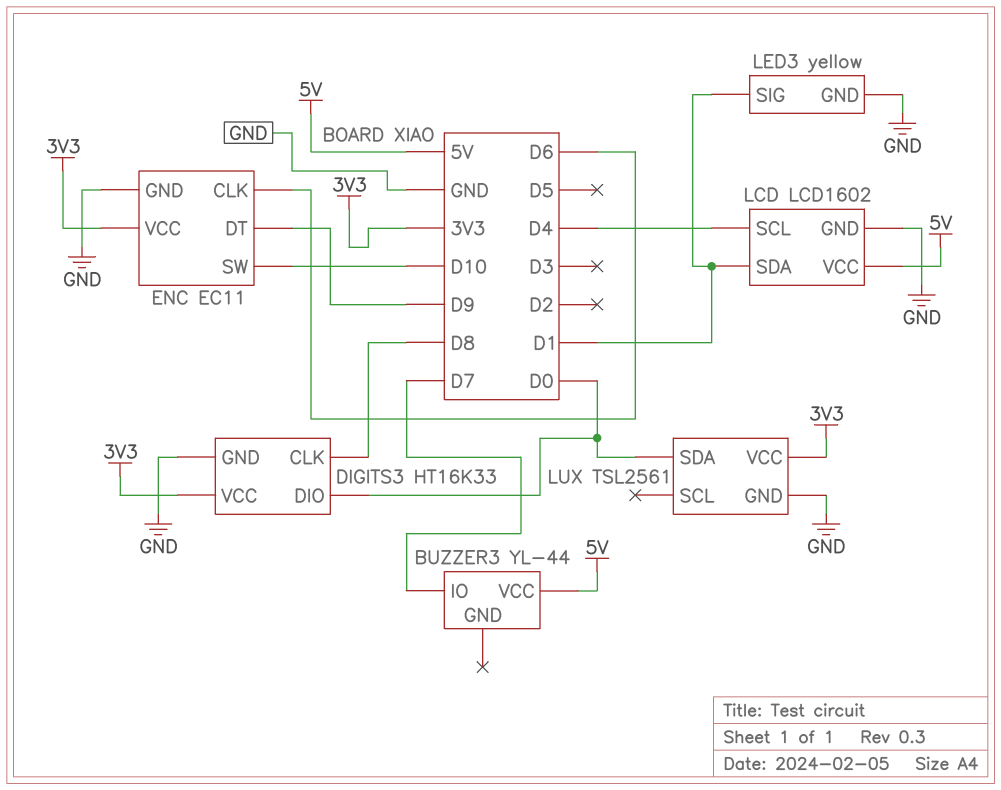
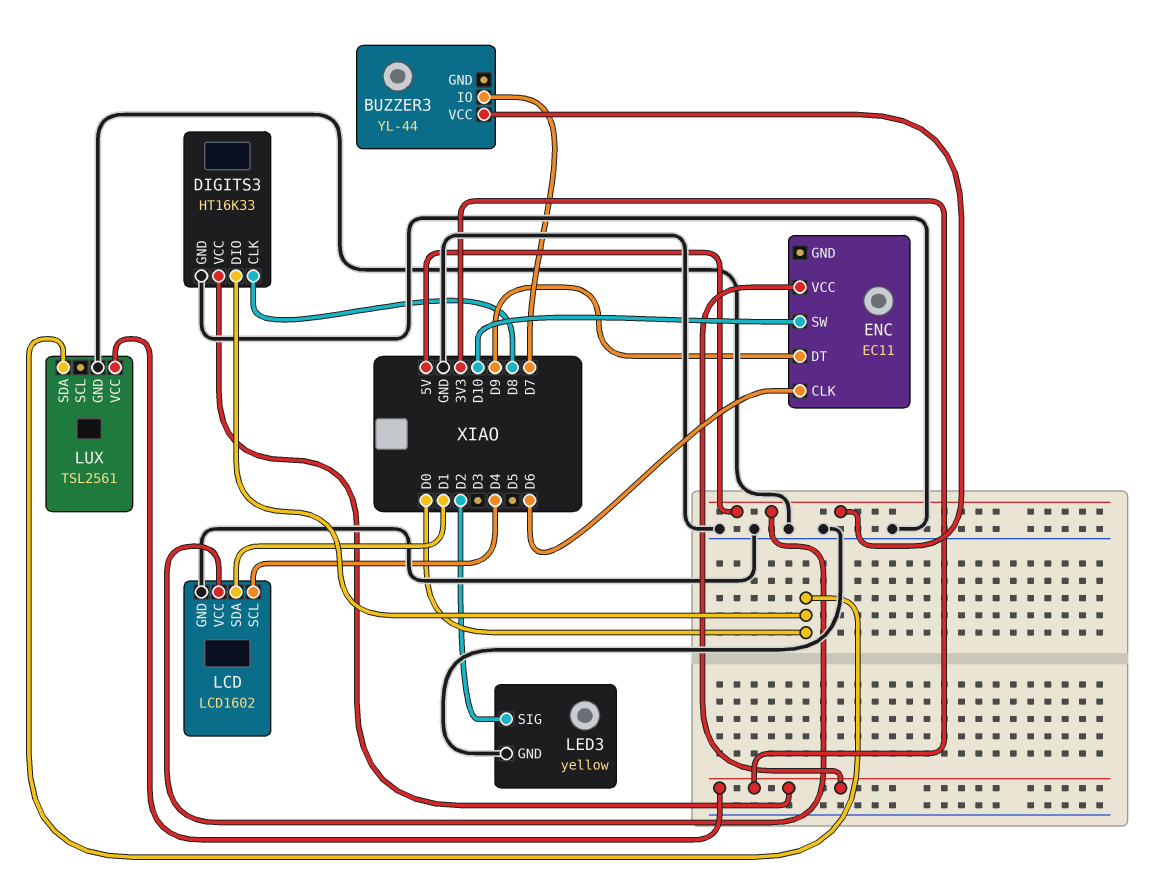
ENC pin GND: GND -> none
LED3 pin SIG: D1 -> D2

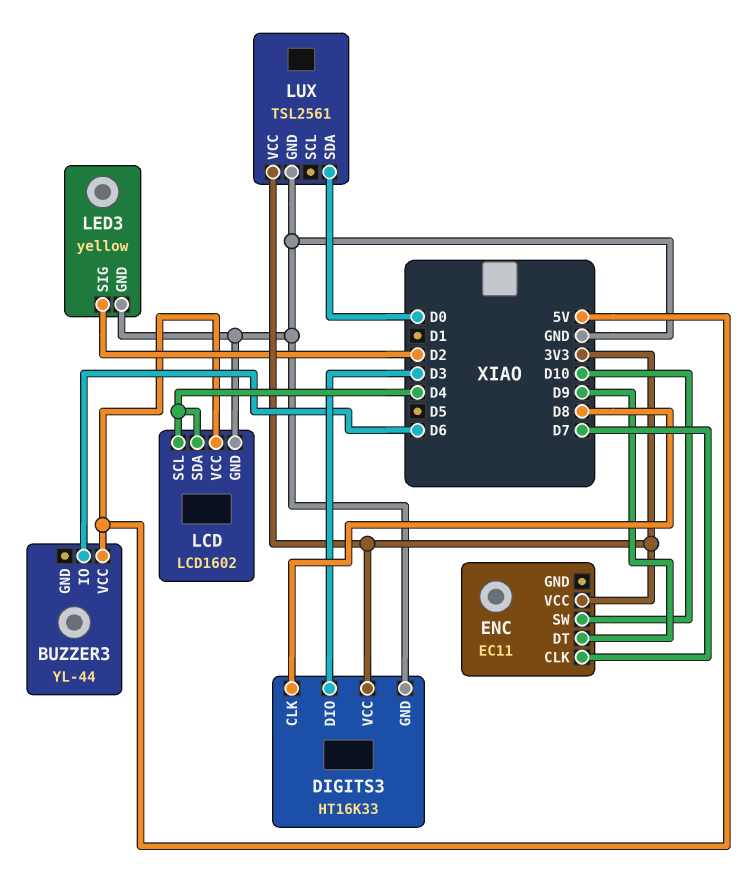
BUZZER3 pin IO: D7 -> D6
DIGITS3 pin DIO: D0 -> D3
ENC pin CLK: D6 -> D7
LCD pin SDA: D1 -> D4

